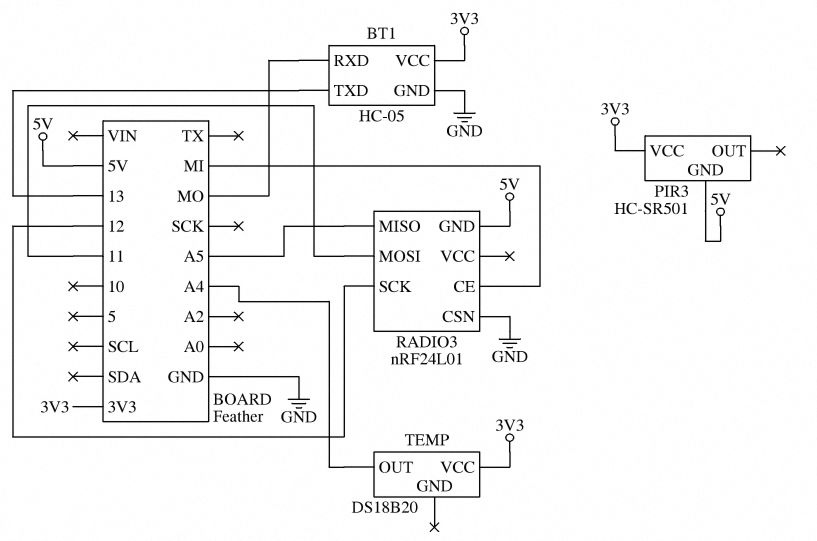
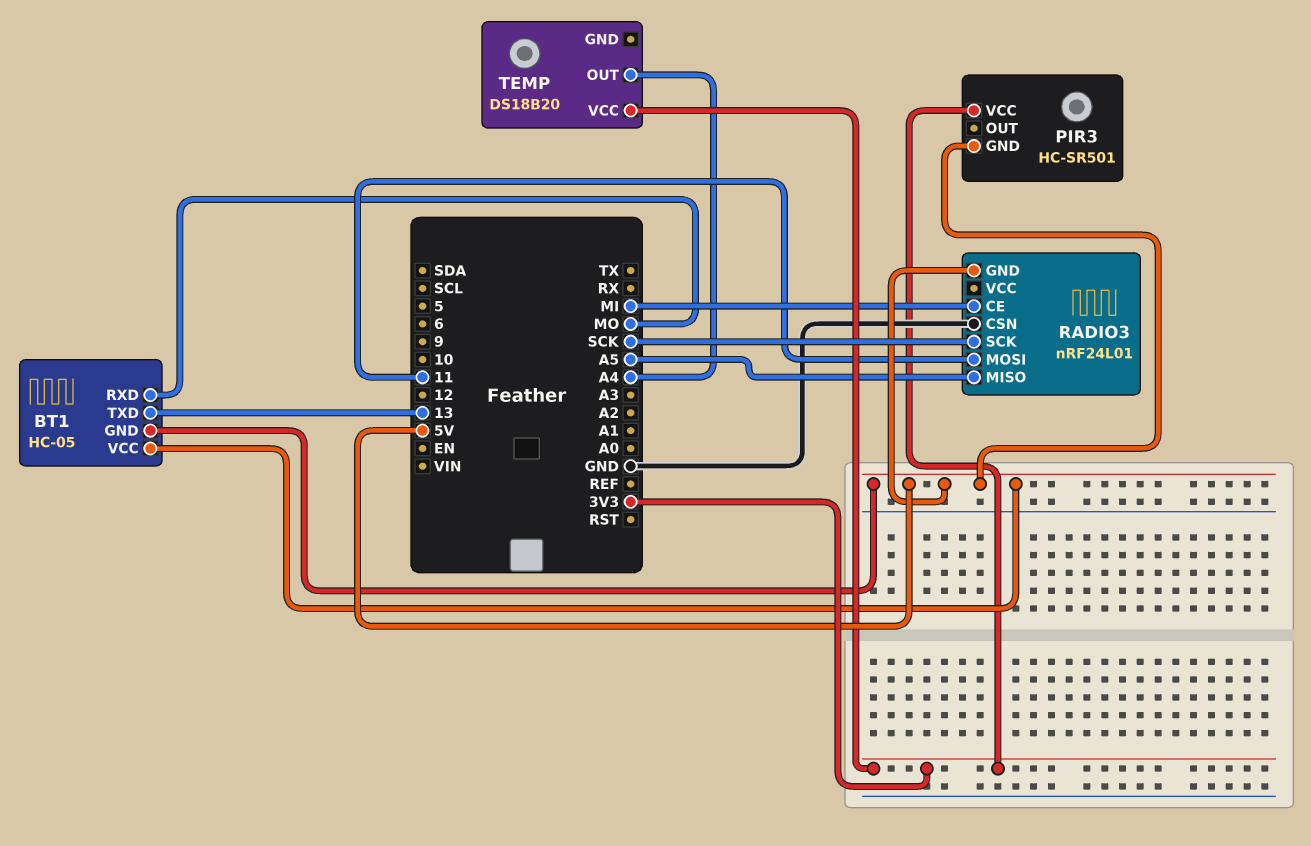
BT1 pin GND: GND -> 5V
BT1 pin VCC: 3V3 -> 5V
RADIO3 pin SCK: 12 -> SCK

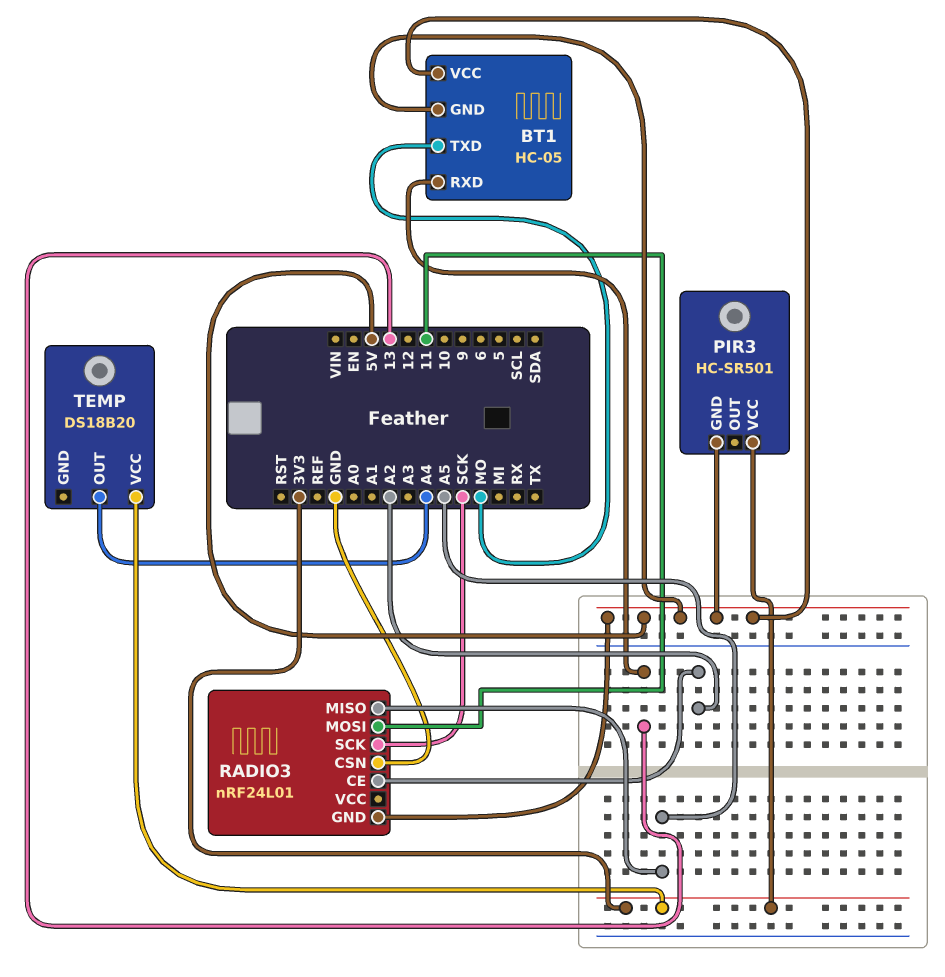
BT1 pin RXD: MO -> 13
BT1 pin TXD: 13 -> MO
RADIO3 pin CE: MI -> A2

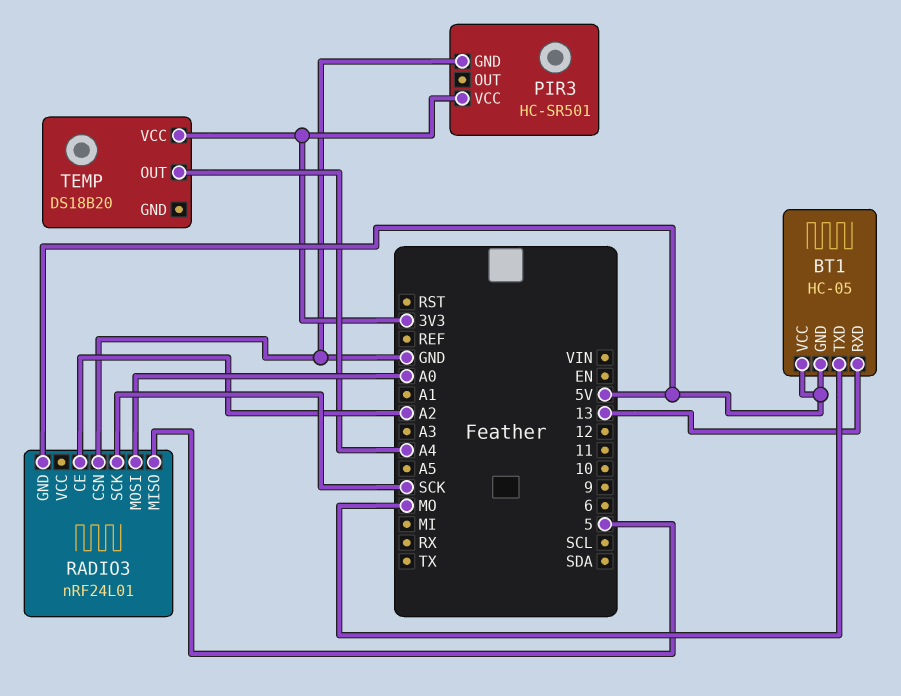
PIR3 pin GND: 5V -> GND
RADIO3 pin MISO: A5 -> 5
RADIO3 pin MOSI: 11 -> A0

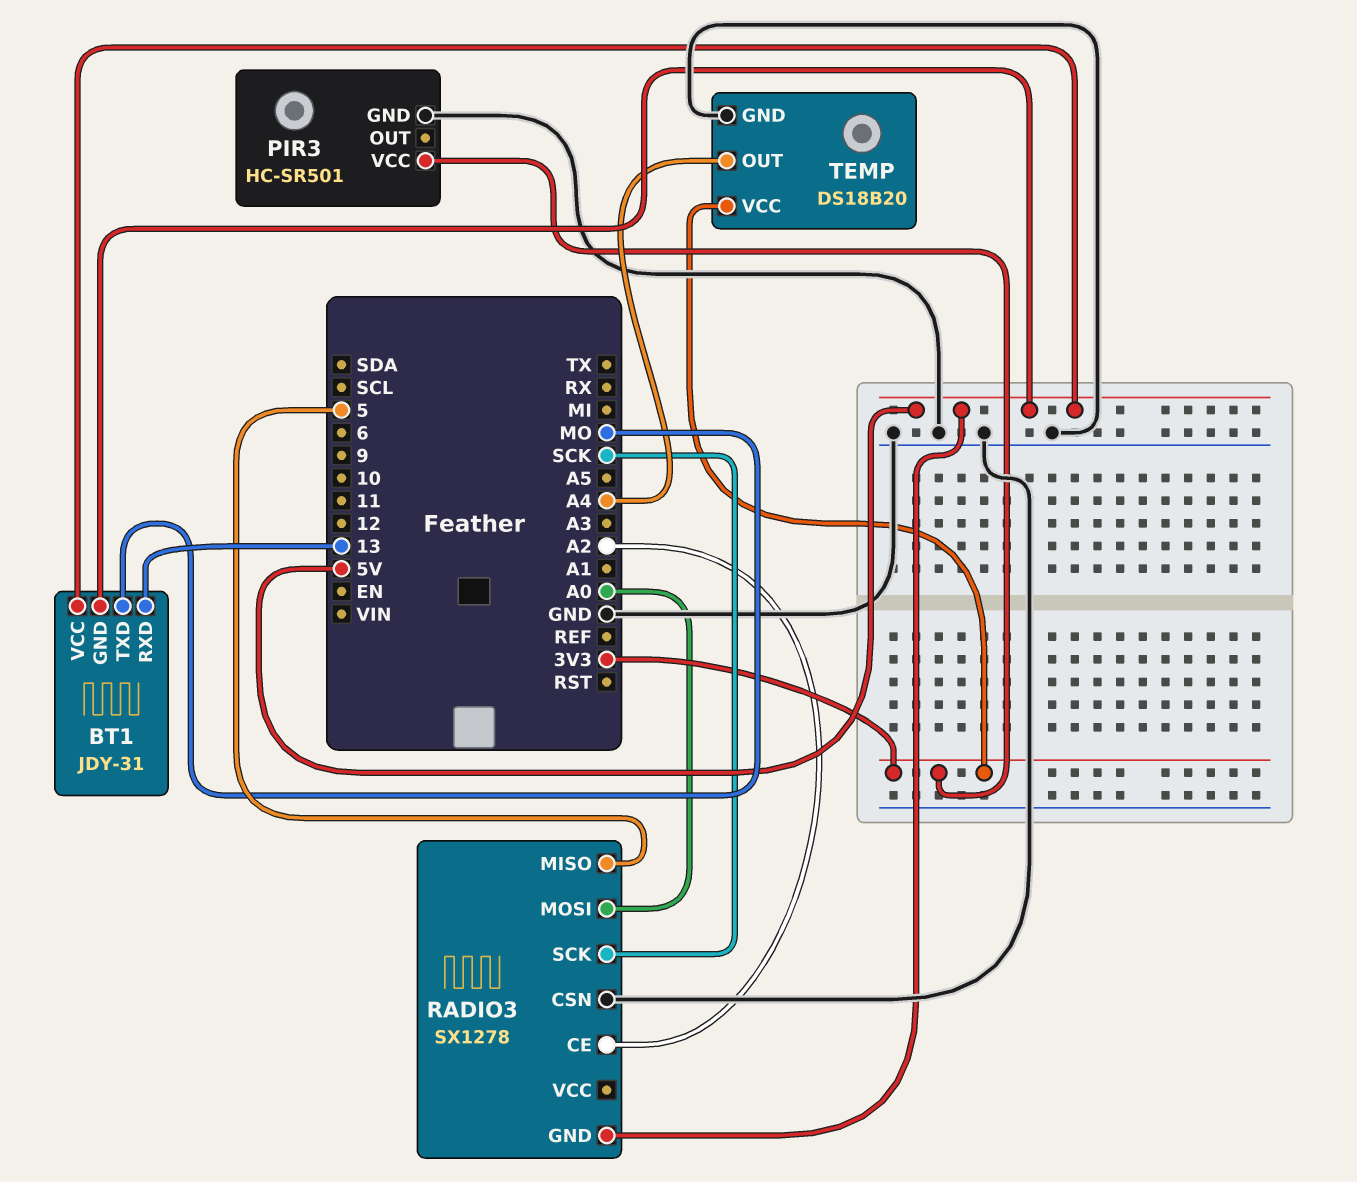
BT1: HC-05 -> JDY-31
RADIO3: nRF24L01 -> SX1278
TEMP pin GND: none -> GND

